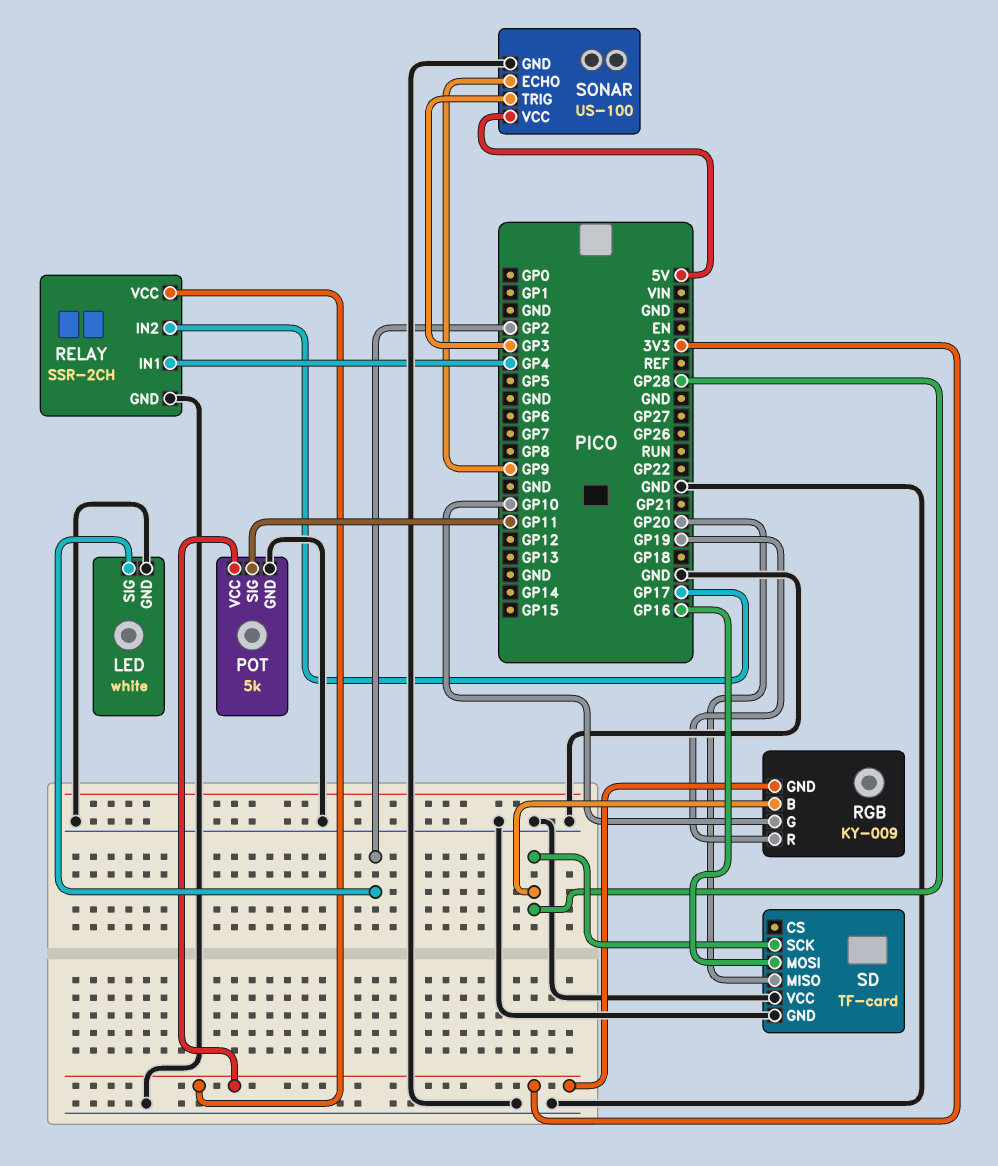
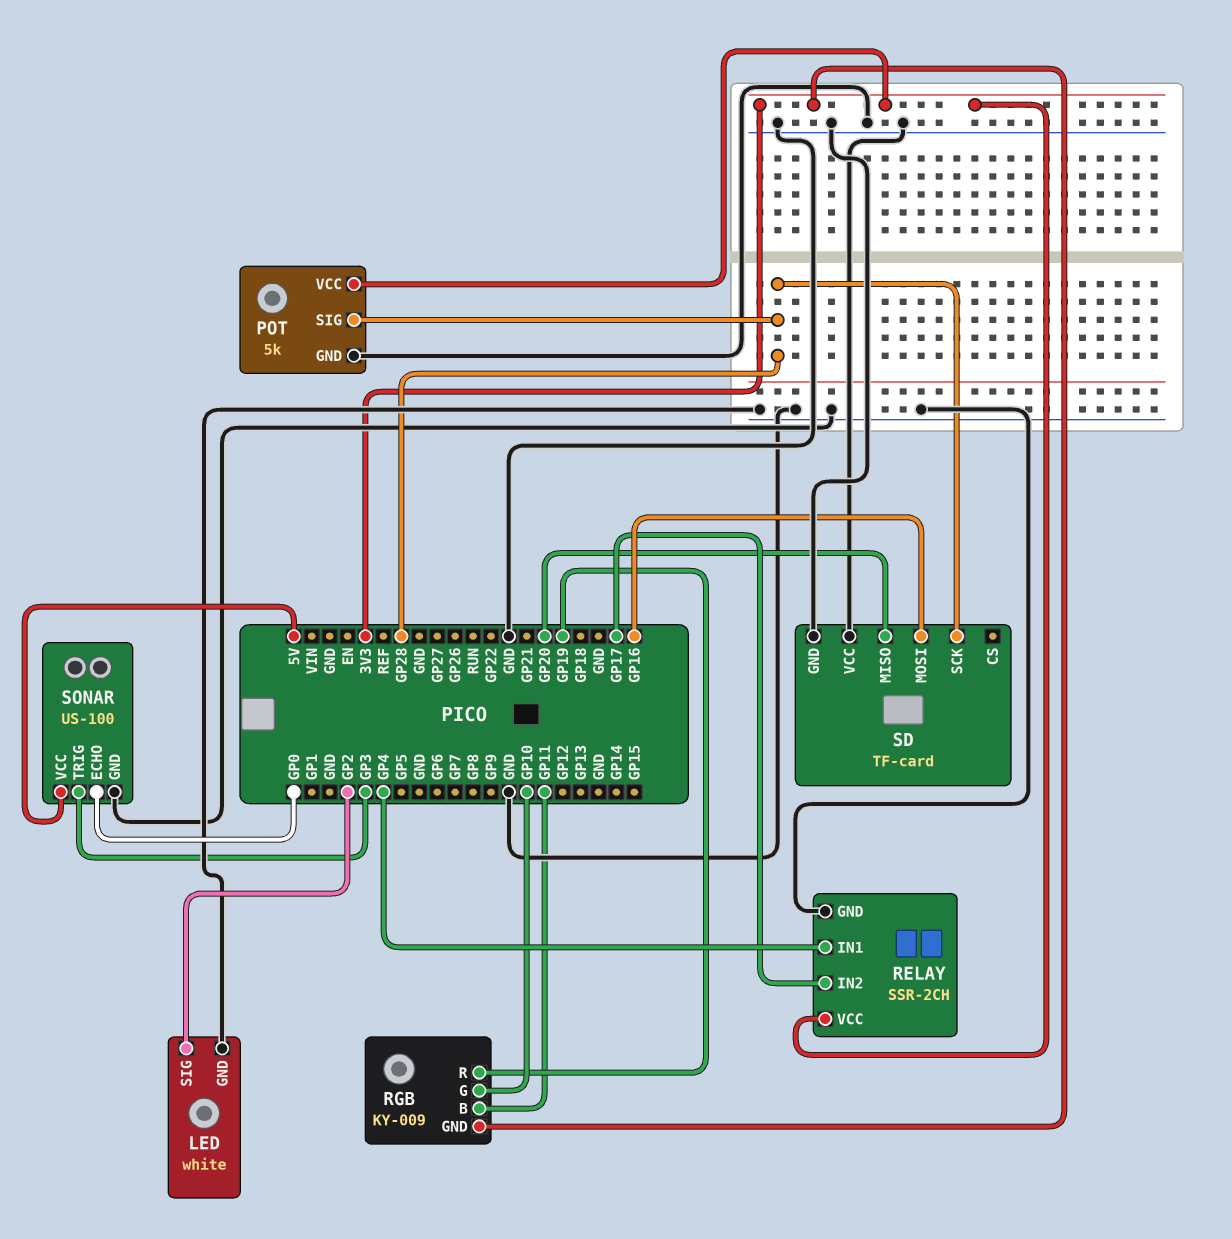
POT pin SIG: GP11 -> GP28
RGB pin B: GP28 -> GP11
SONAR pin ECHO: GP9 -> GP0

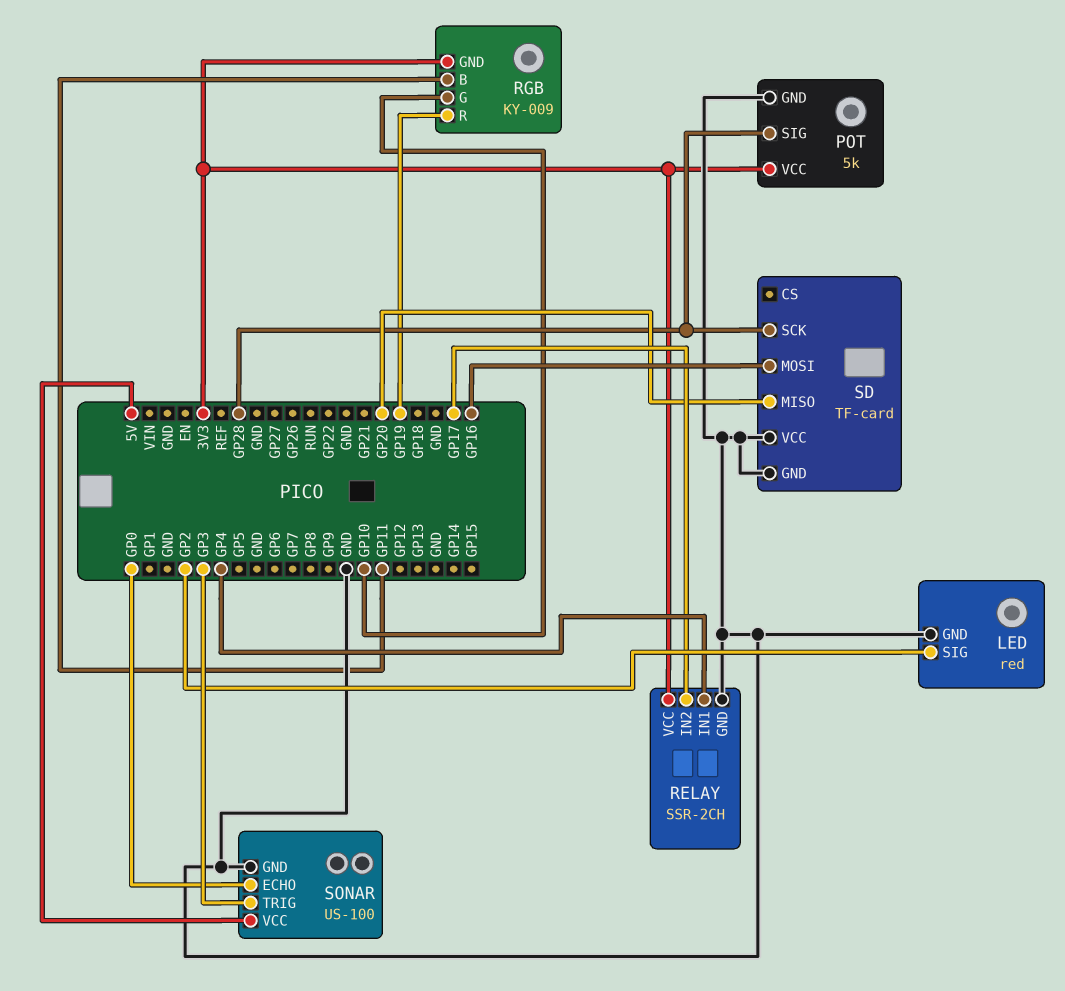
LED: white -> red

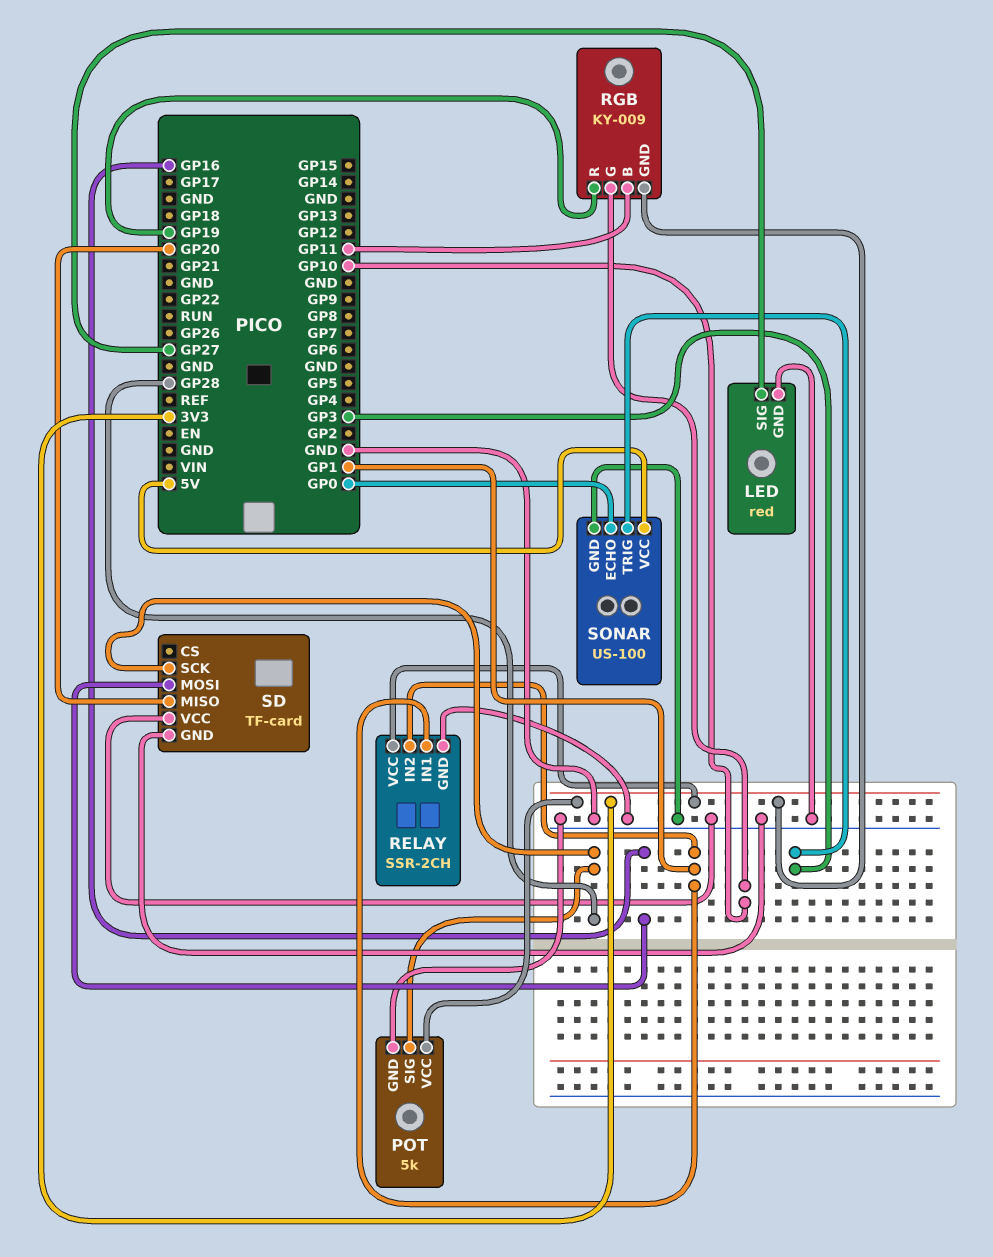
LED pin SIG: GP2 -> GP27
RELAY pin IN1: GP4 -> GP1
RELAY pin IN2: GP17 -> GP1

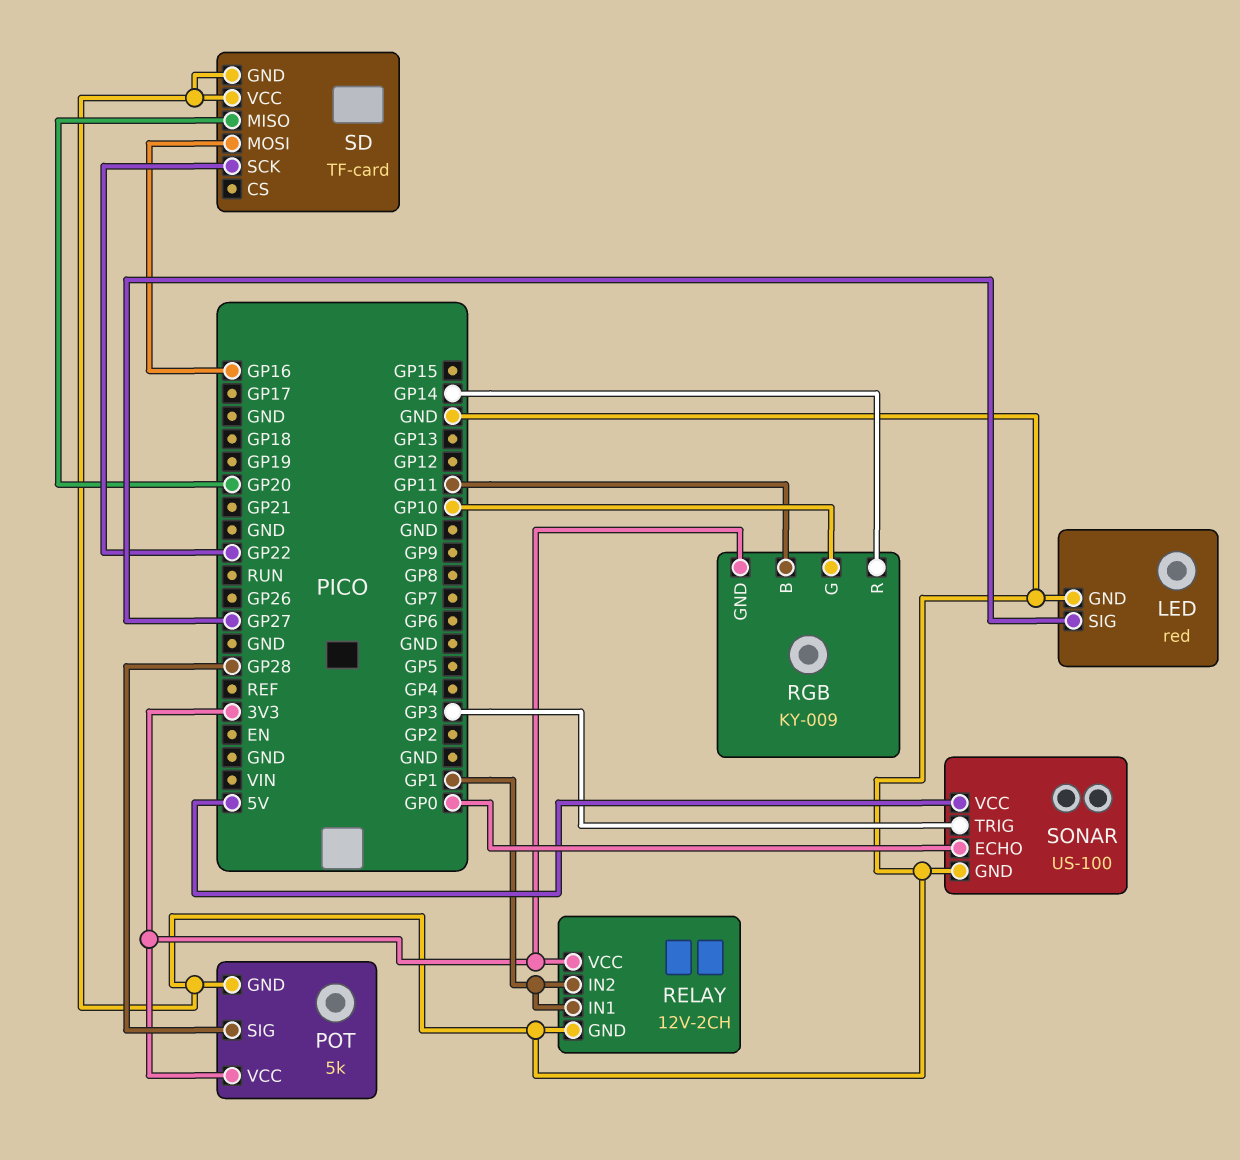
RELAY: SSR-2CH -> 12V-2CH
RGB pin R: GP19 -> GP14
SD pin SCK: GP28 -> GP22

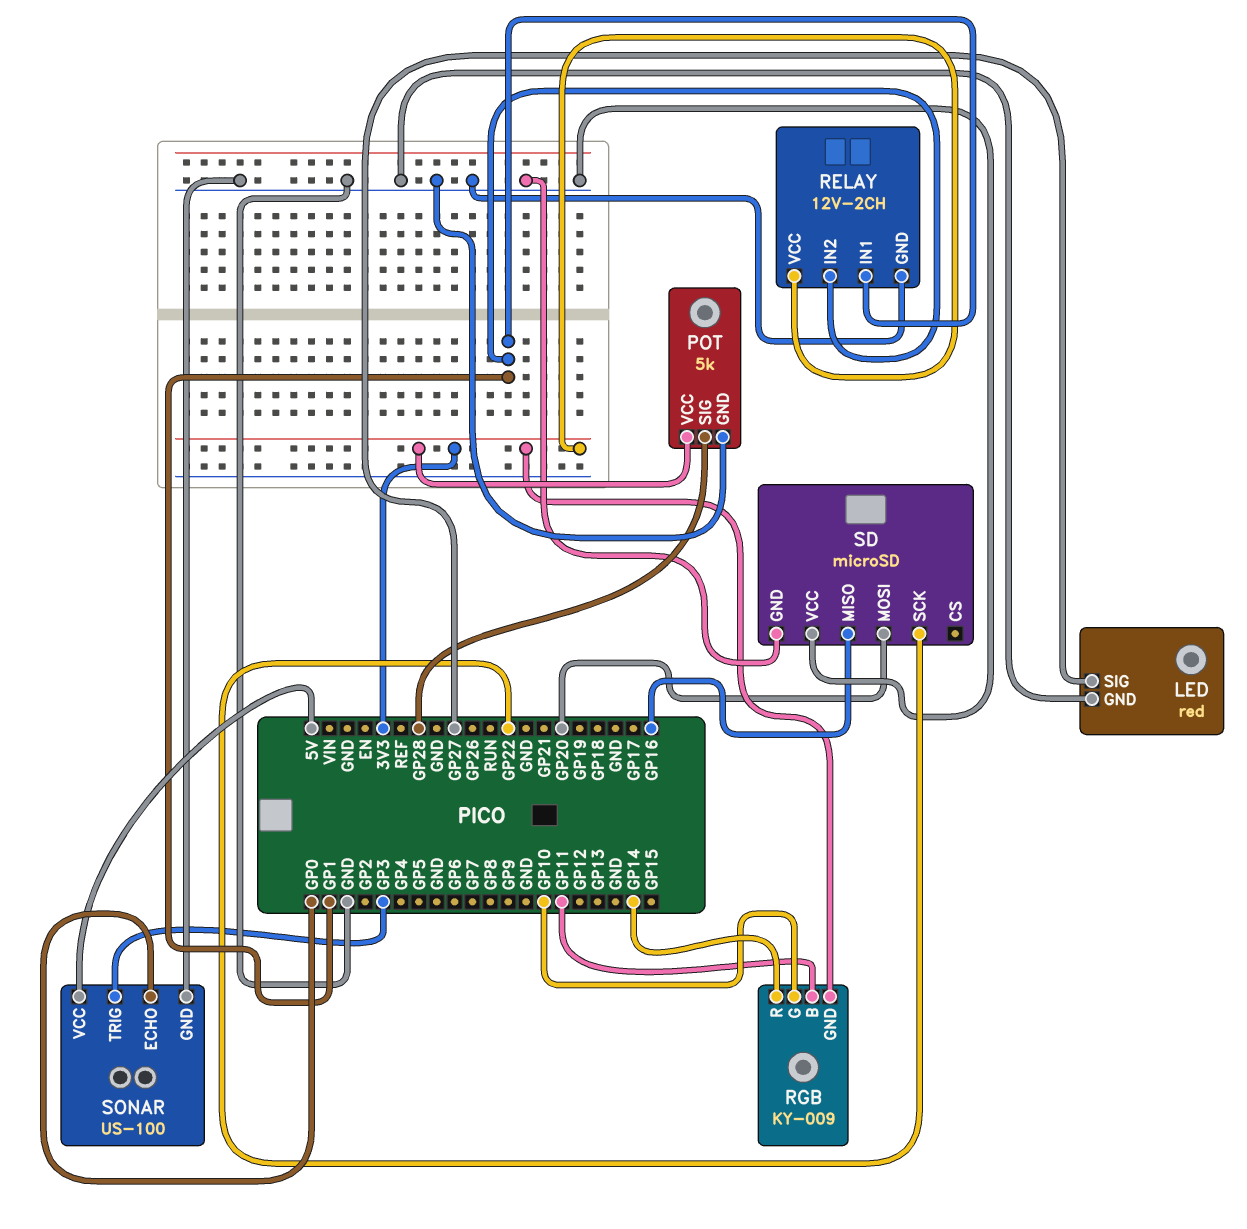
SD: TF-card -> microSD
SD pin MISO: GP20 -> GP16
SD pin MOSI: GP16 -> GP20

